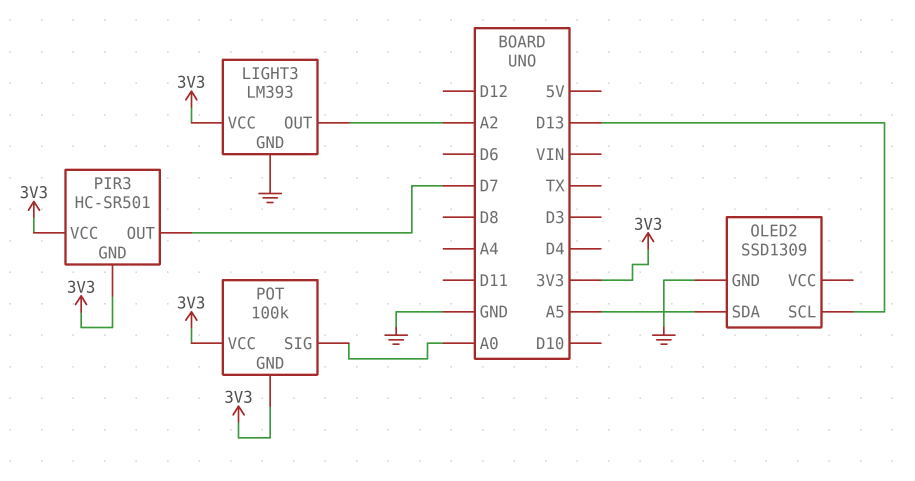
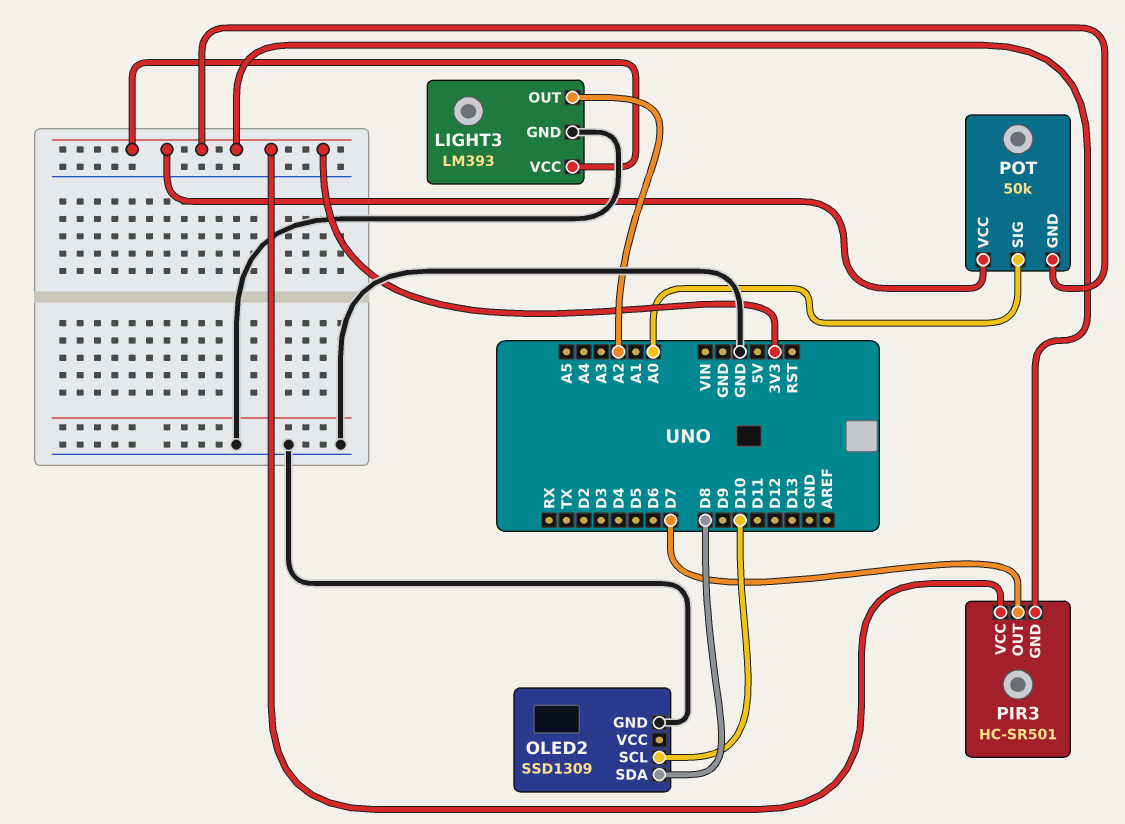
OLED2 pin SCL: D13 -> D10
OLED2 pin SDA: A5 -> D8
POT: 100k -> 50k

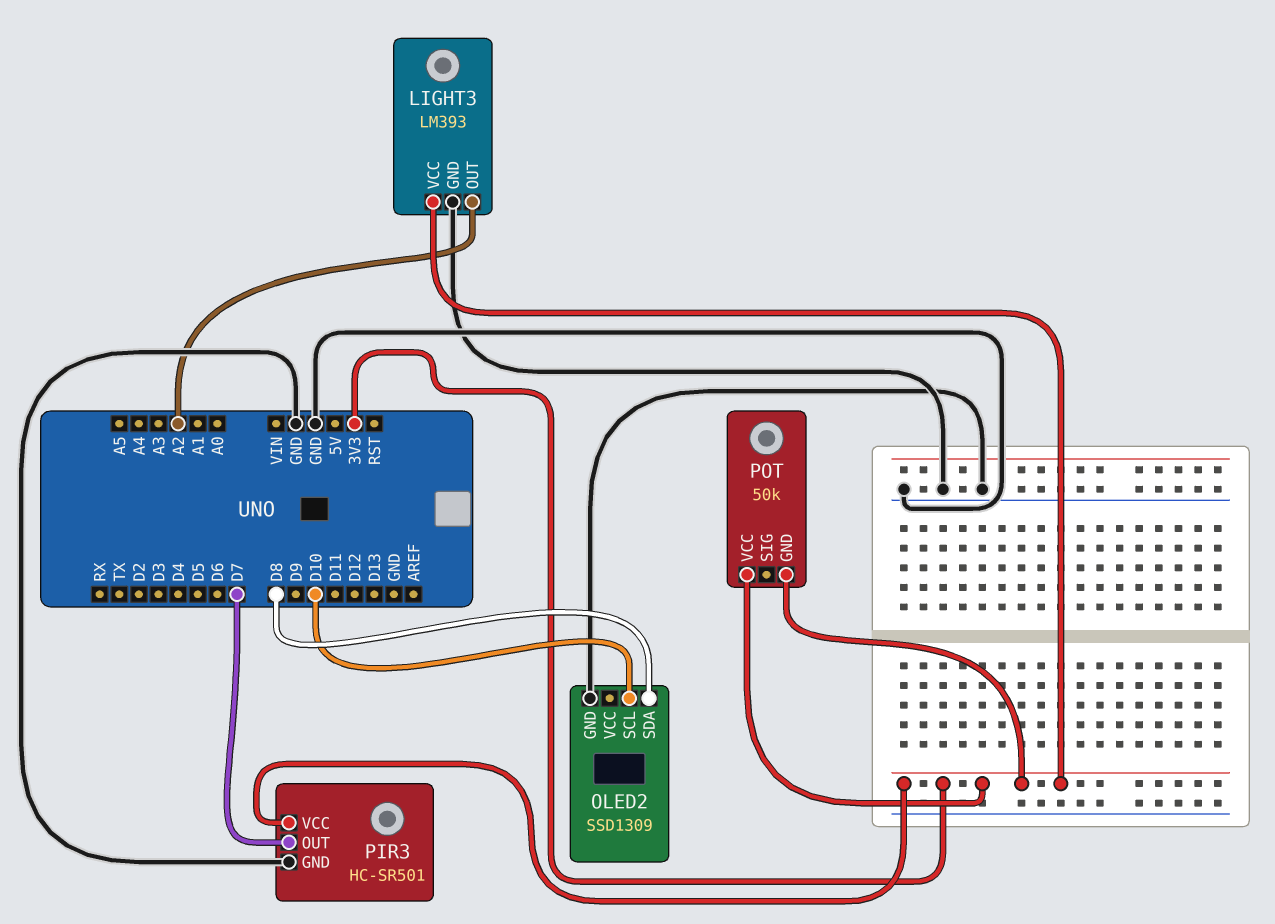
PIR3 pin GND: 3V3 -> GND
POT pin SIG: A0 -> none

